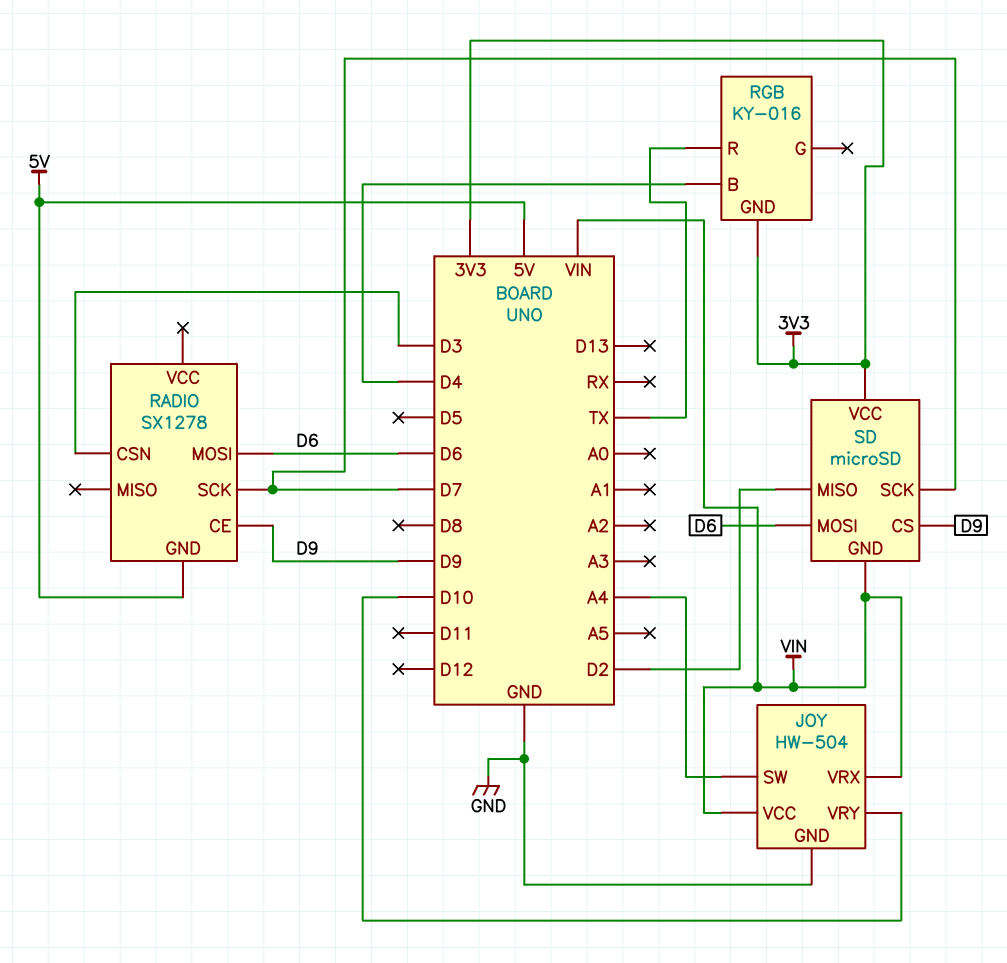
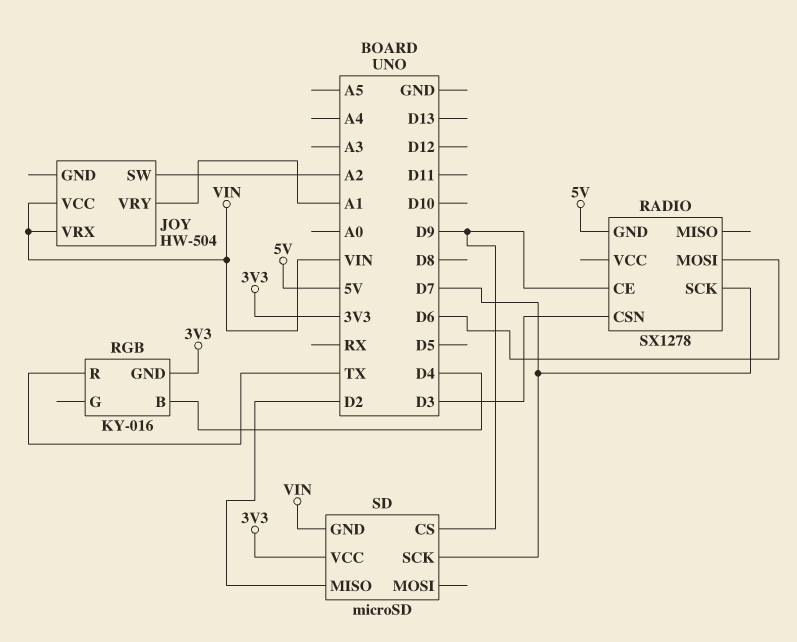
JOY pin GND: GND -> none
JOY pin SW: A4 -> A2
JOY pin VRY: D10 -> A1
SD pin MOSI: D6 -> none

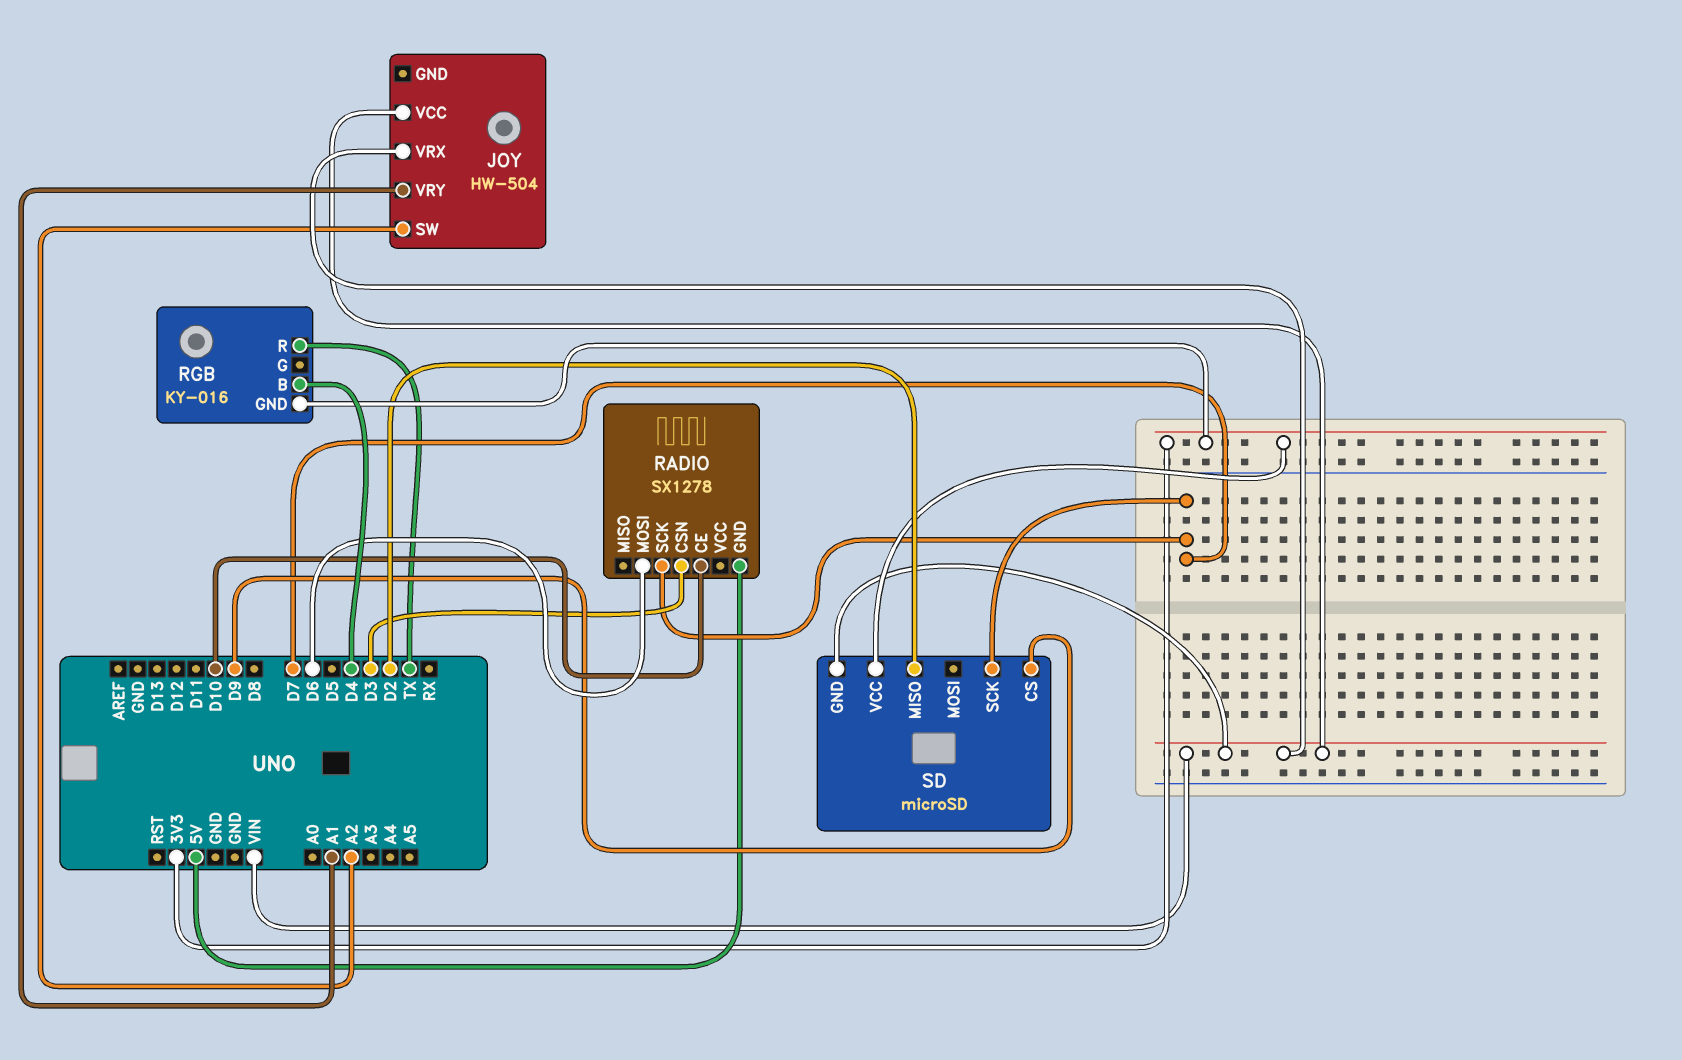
RADIO pin CE: D9 -> D10

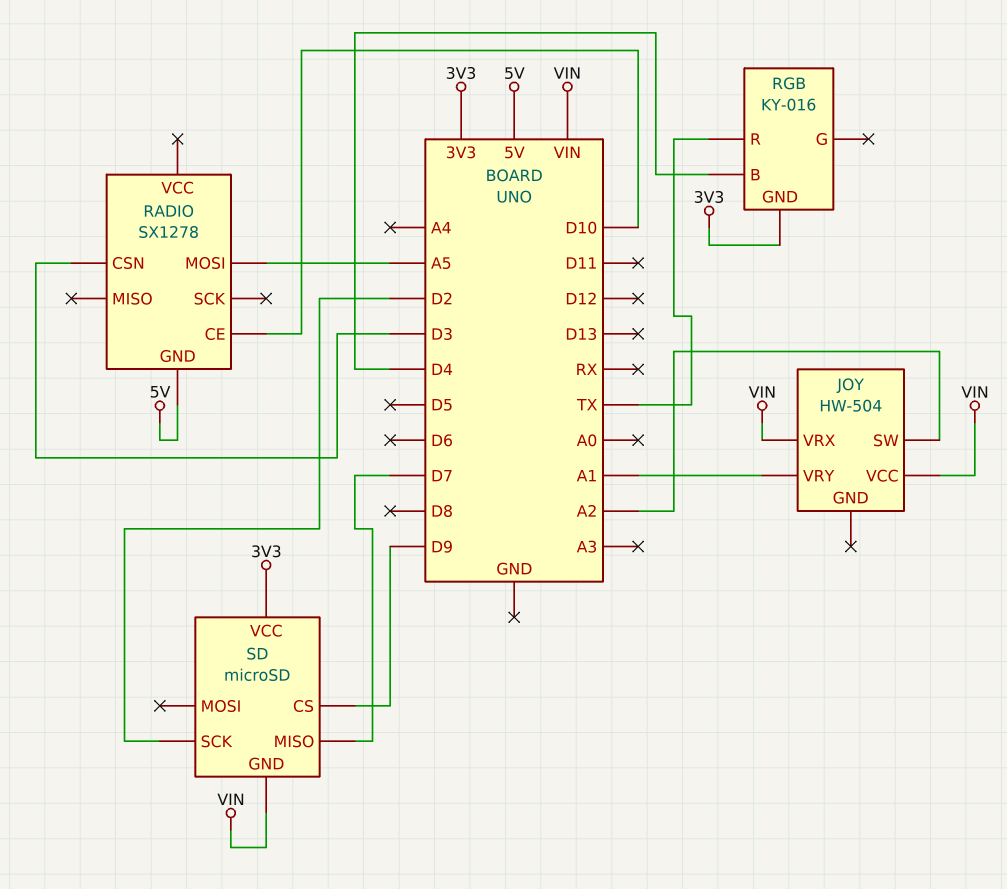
RADIO pin MOSI: D6 -> A5
RADIO pin SCK: D7 -> none
SD pin MISO: D2 -> D7
SD pin SCK: D7 -> D2

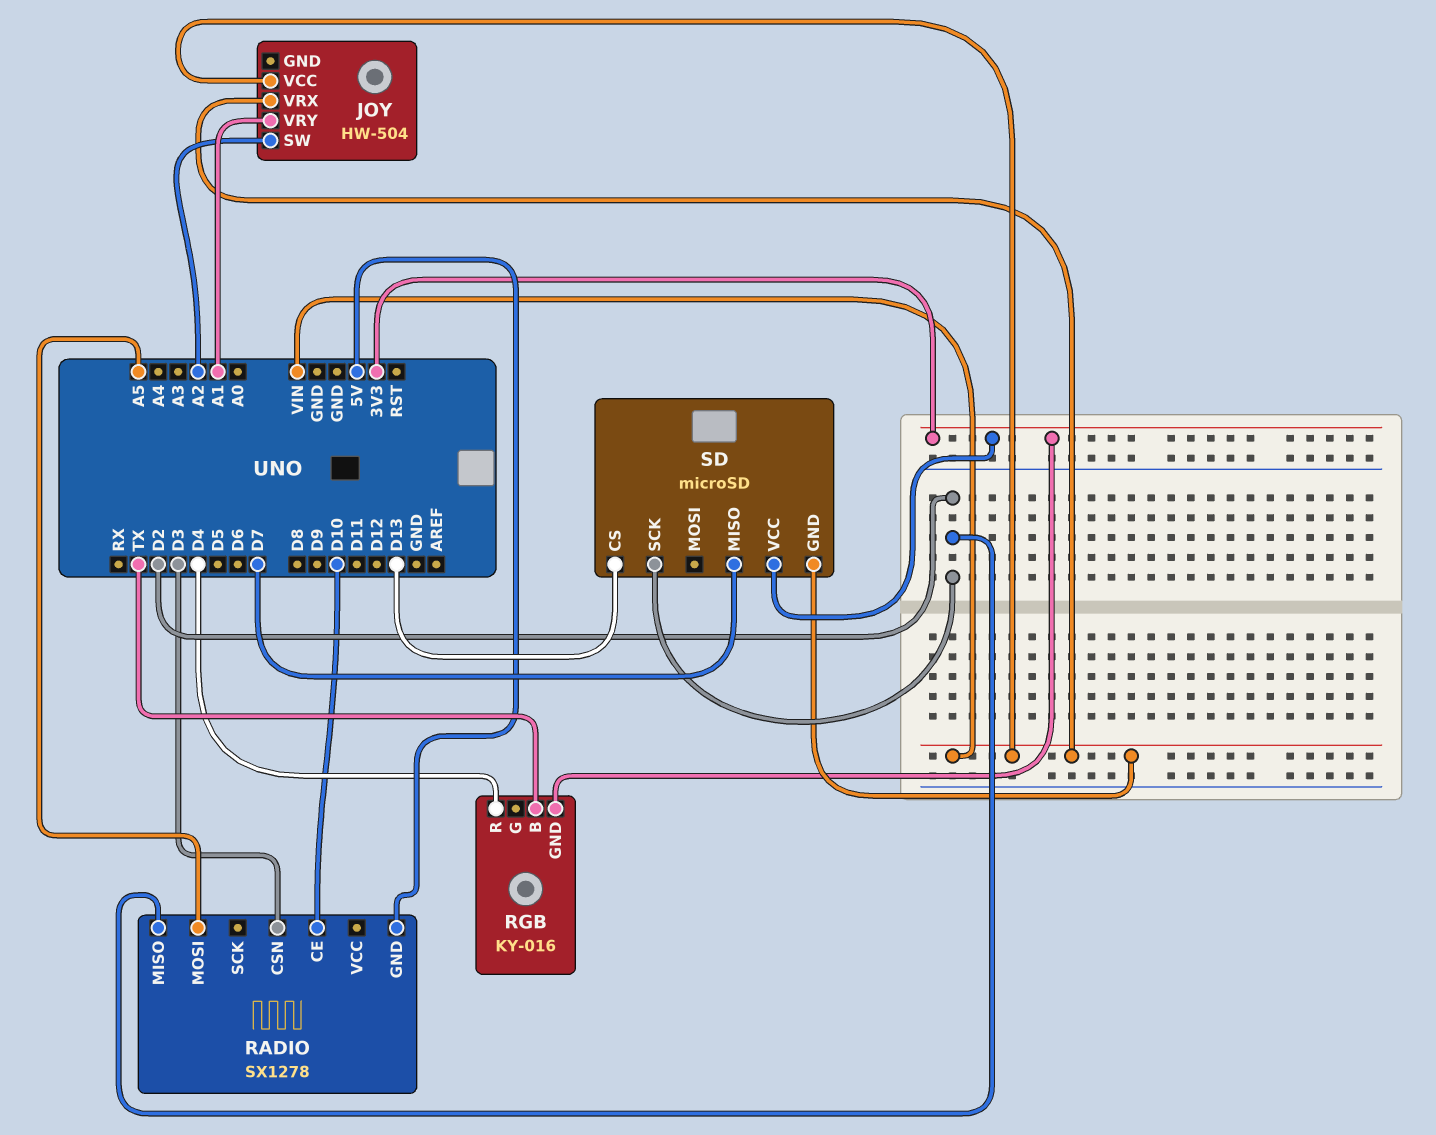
RADIO pin MISO: none -> D2
RGB pin B: D4 -> TX
RGB pin R: TX -> D4
SD pin CS: D9 -> D13

